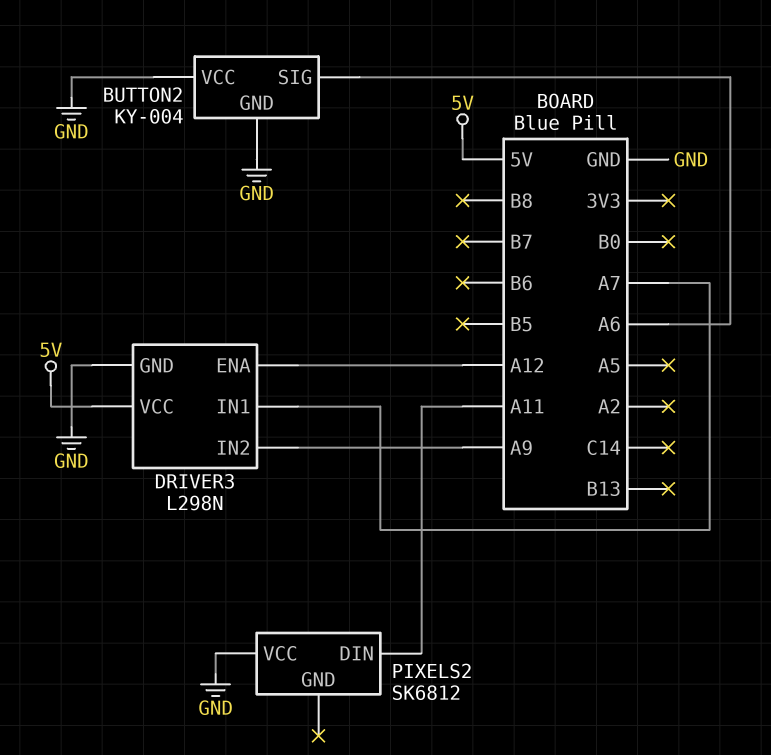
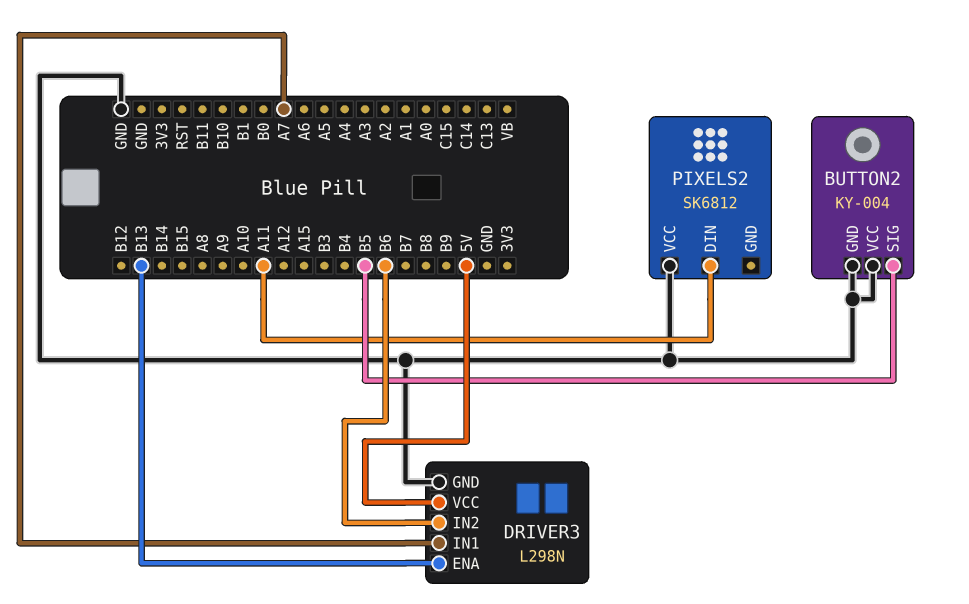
BUTTON2 pin SIG: A6 -> B5
DRIVER3 pin ENA: A12 -> B13
DRIVER3 pin IN2: A9 -> B6

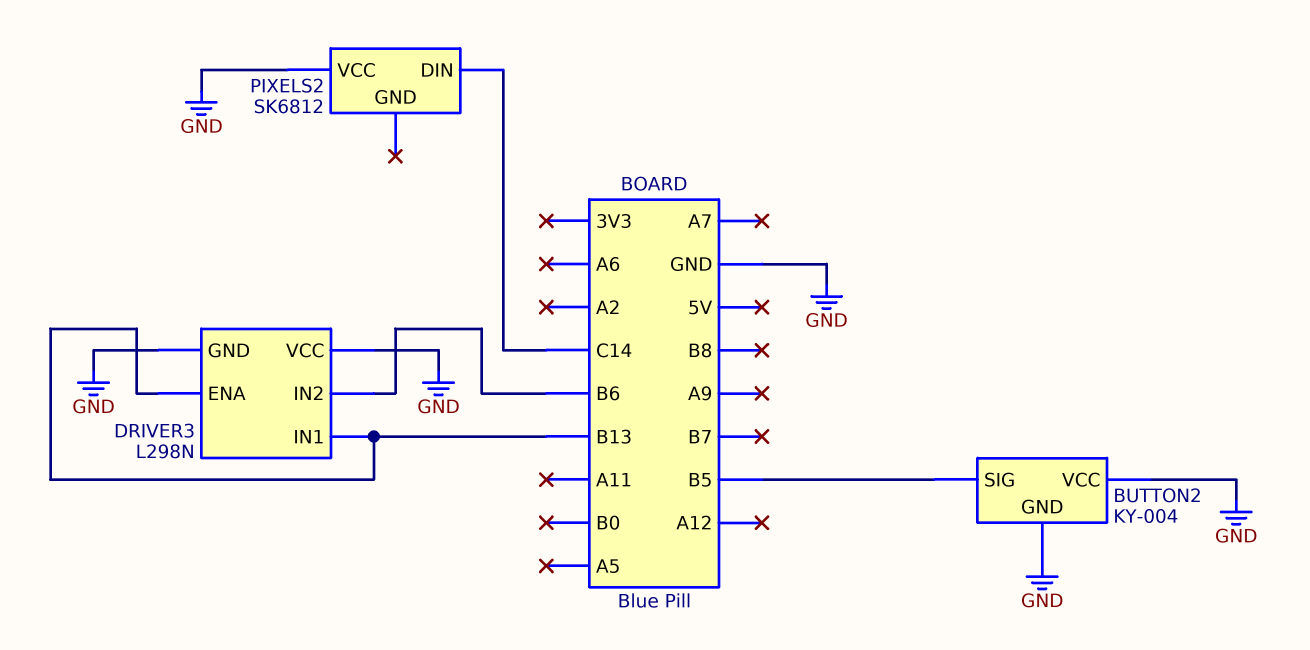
DRIVER3 pin IN1: A7 -> B13
DRIVER3 pin VCC: 5V -> GND
PIXELS2 pin DIN: A11 -> C14

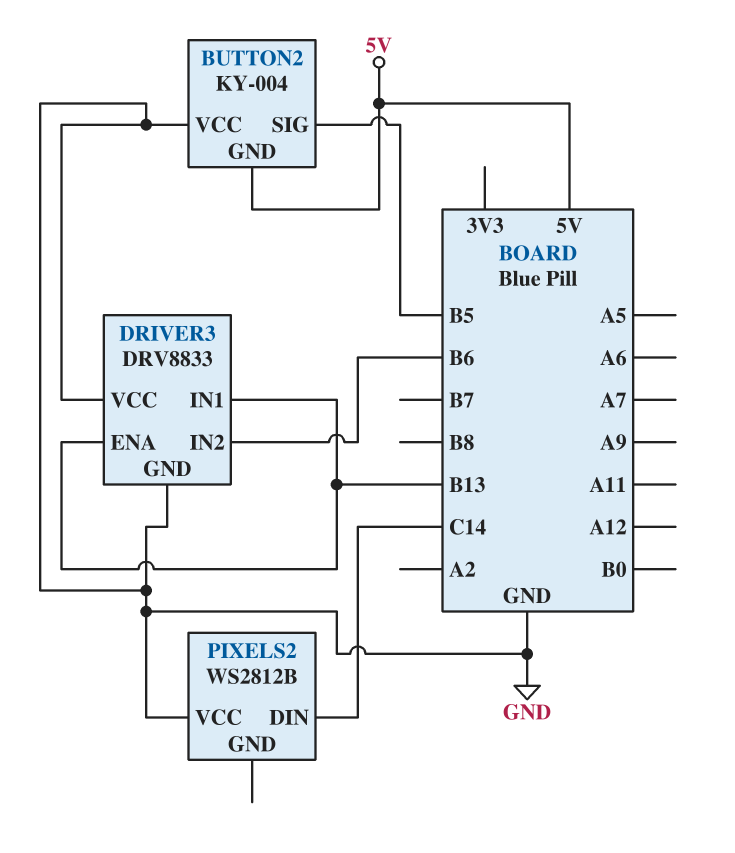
BUTTON2 pin GND: GND -> 5V
DRIVER3: L298N -> DRV8833
PIXELS2: SK6812 -> WS2812B

